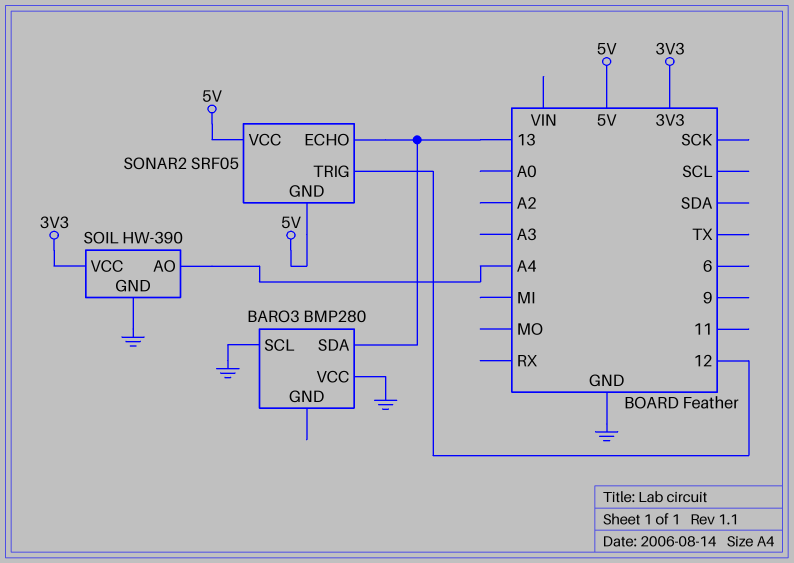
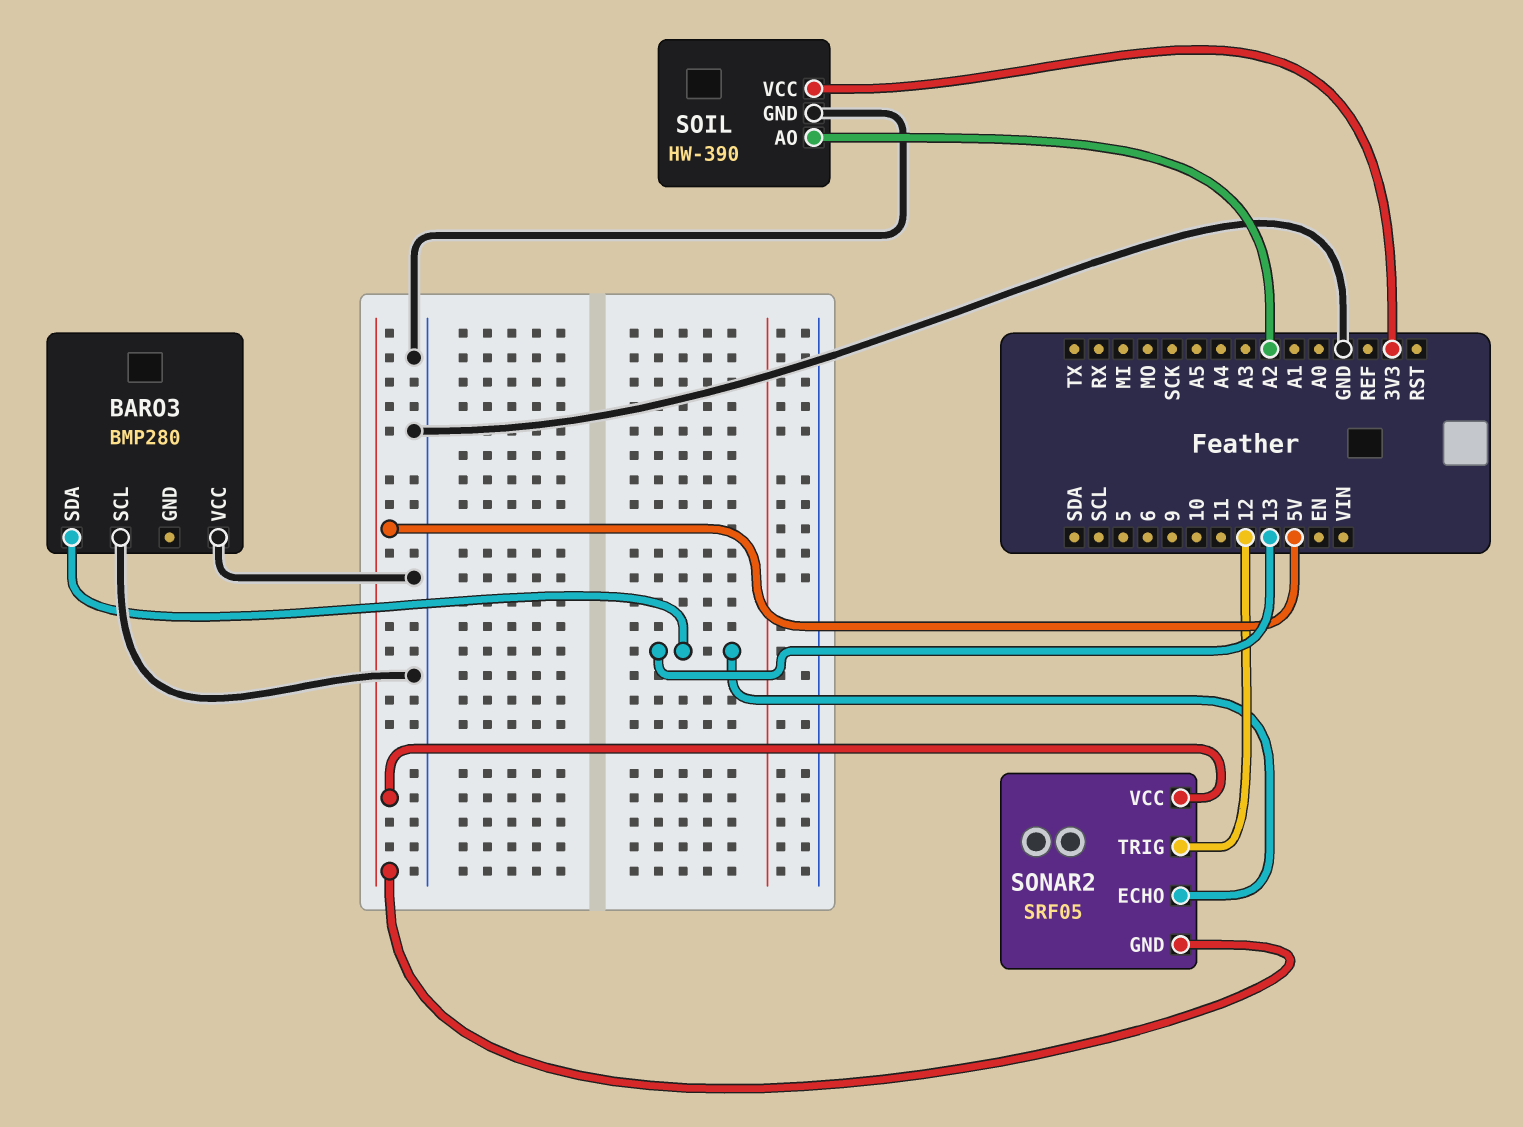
SOIL pin AO: A4 -> A2

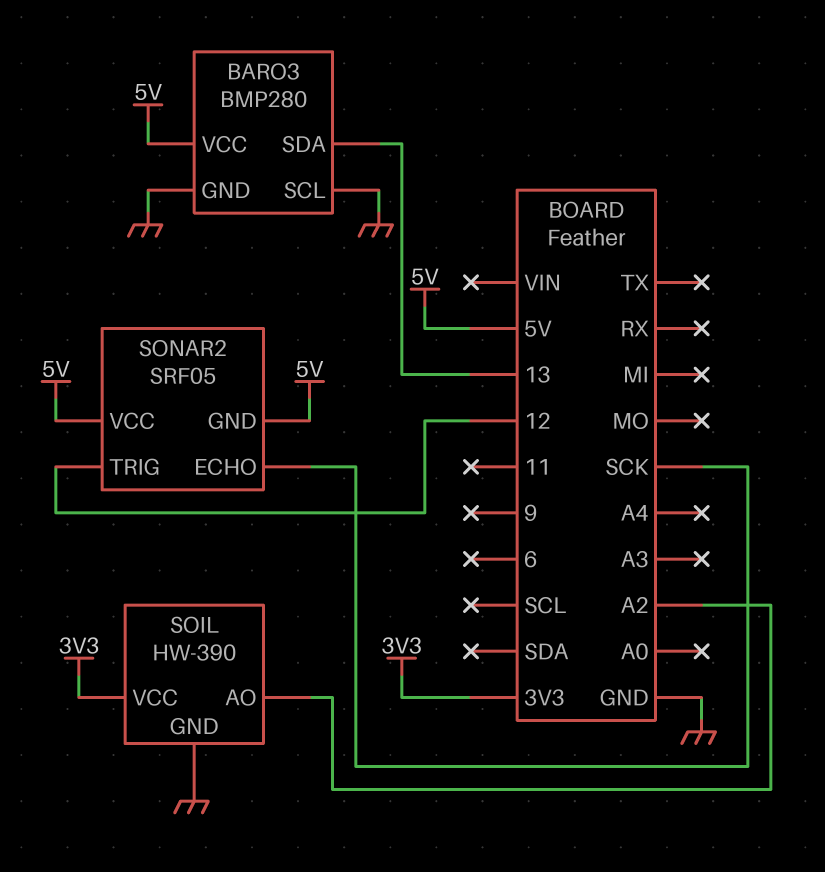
BARO3 pin GND: none -> GND
BARO3 pin VCC: GND -> 5V
SONAR2 pin ECHO: 13 -> SCK

